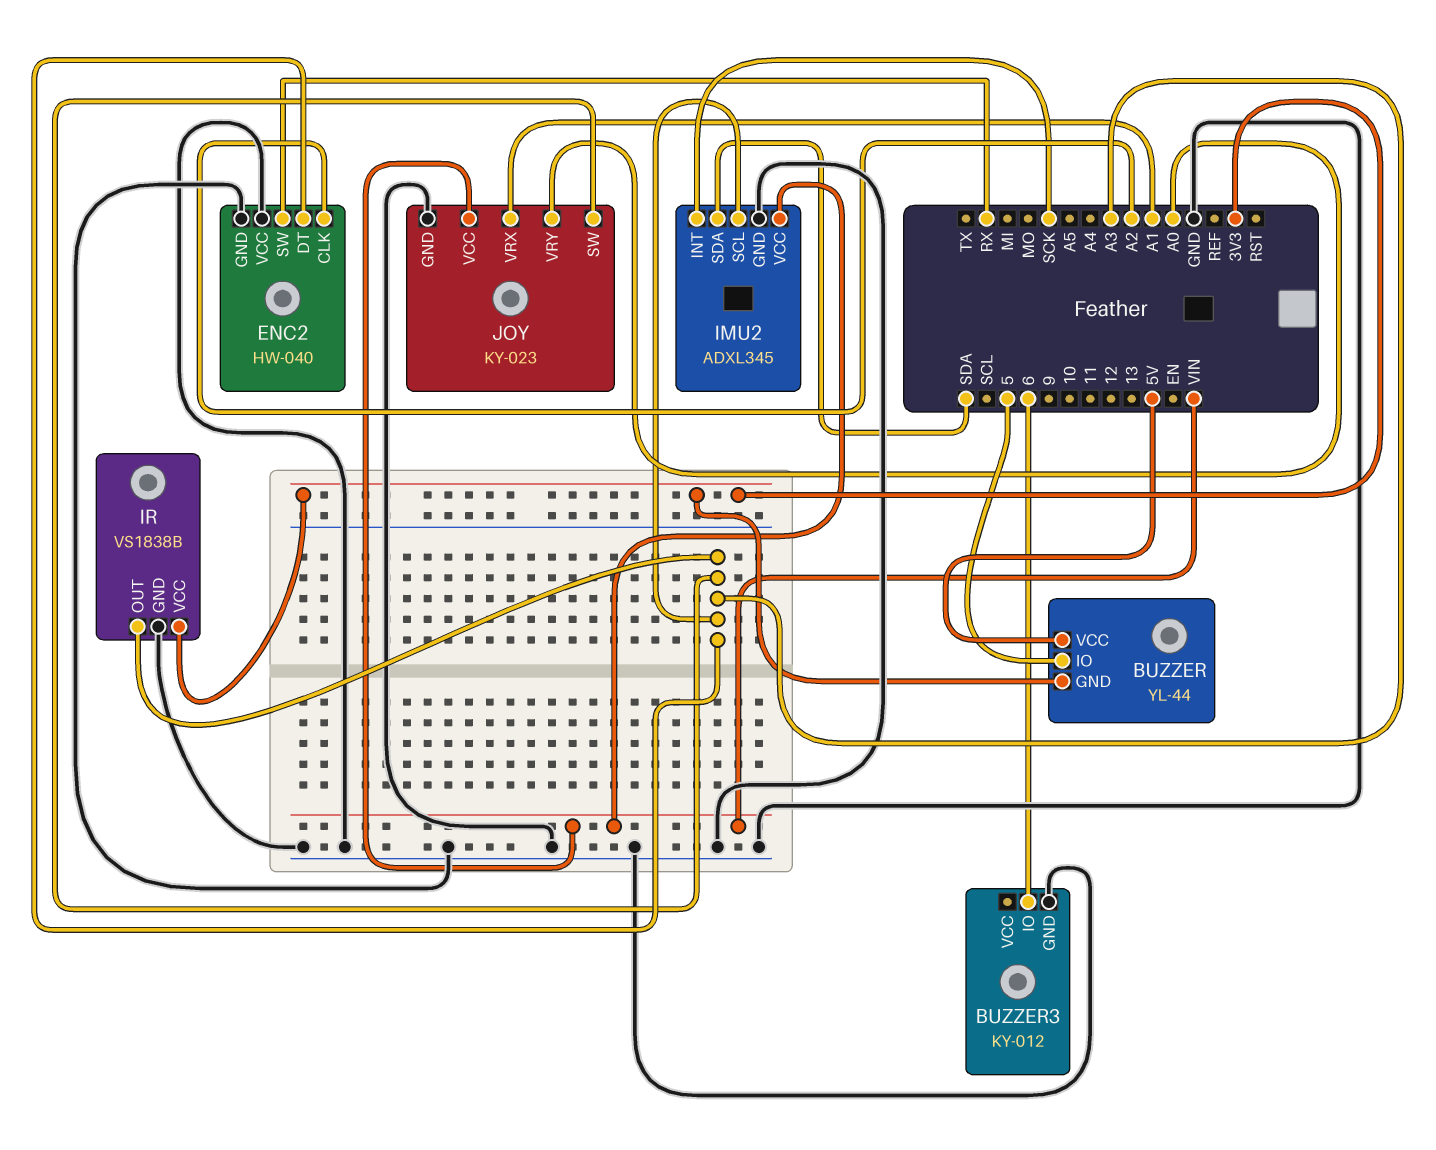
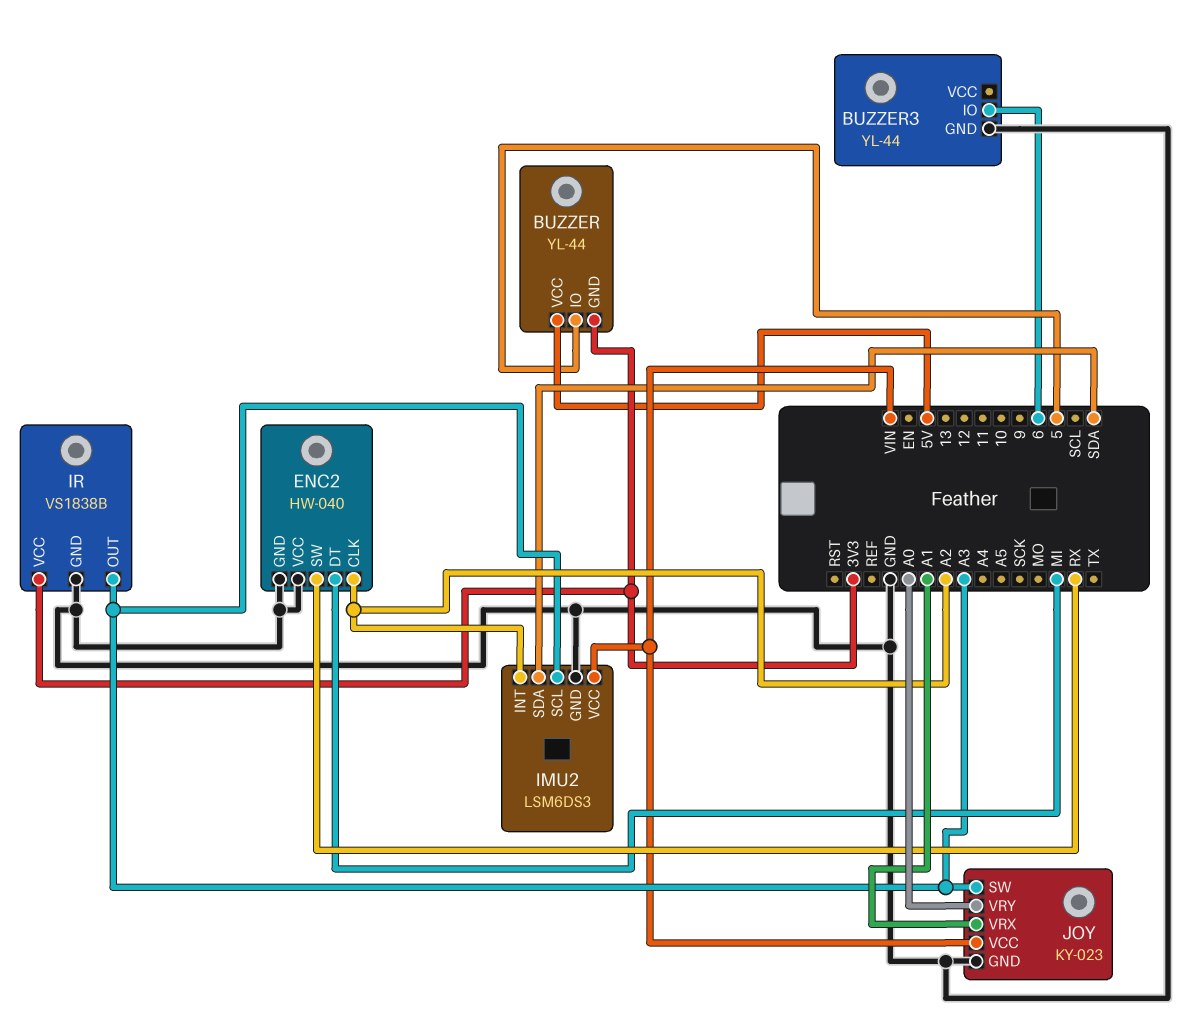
BUZZER3: KY-012 -> YL-44
ENC2 pin DT: A3 -> MI
IMU2: ADXL345 -> LSM6DS3
IMU2 pin INT: SCK -> A2

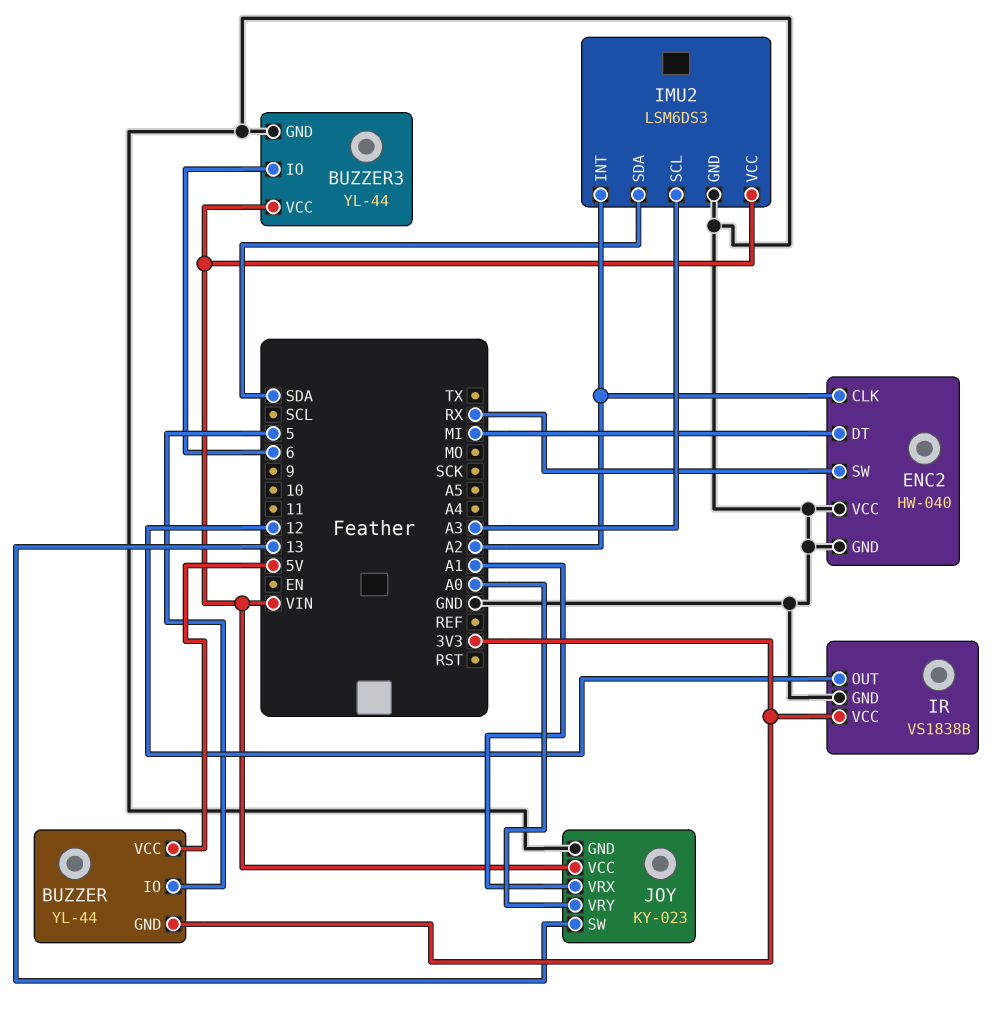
BUZZER3 pin VCC: none -> VIN
IR pin OUT: A3 -> 12
JOY pin SW: A3 -> 13

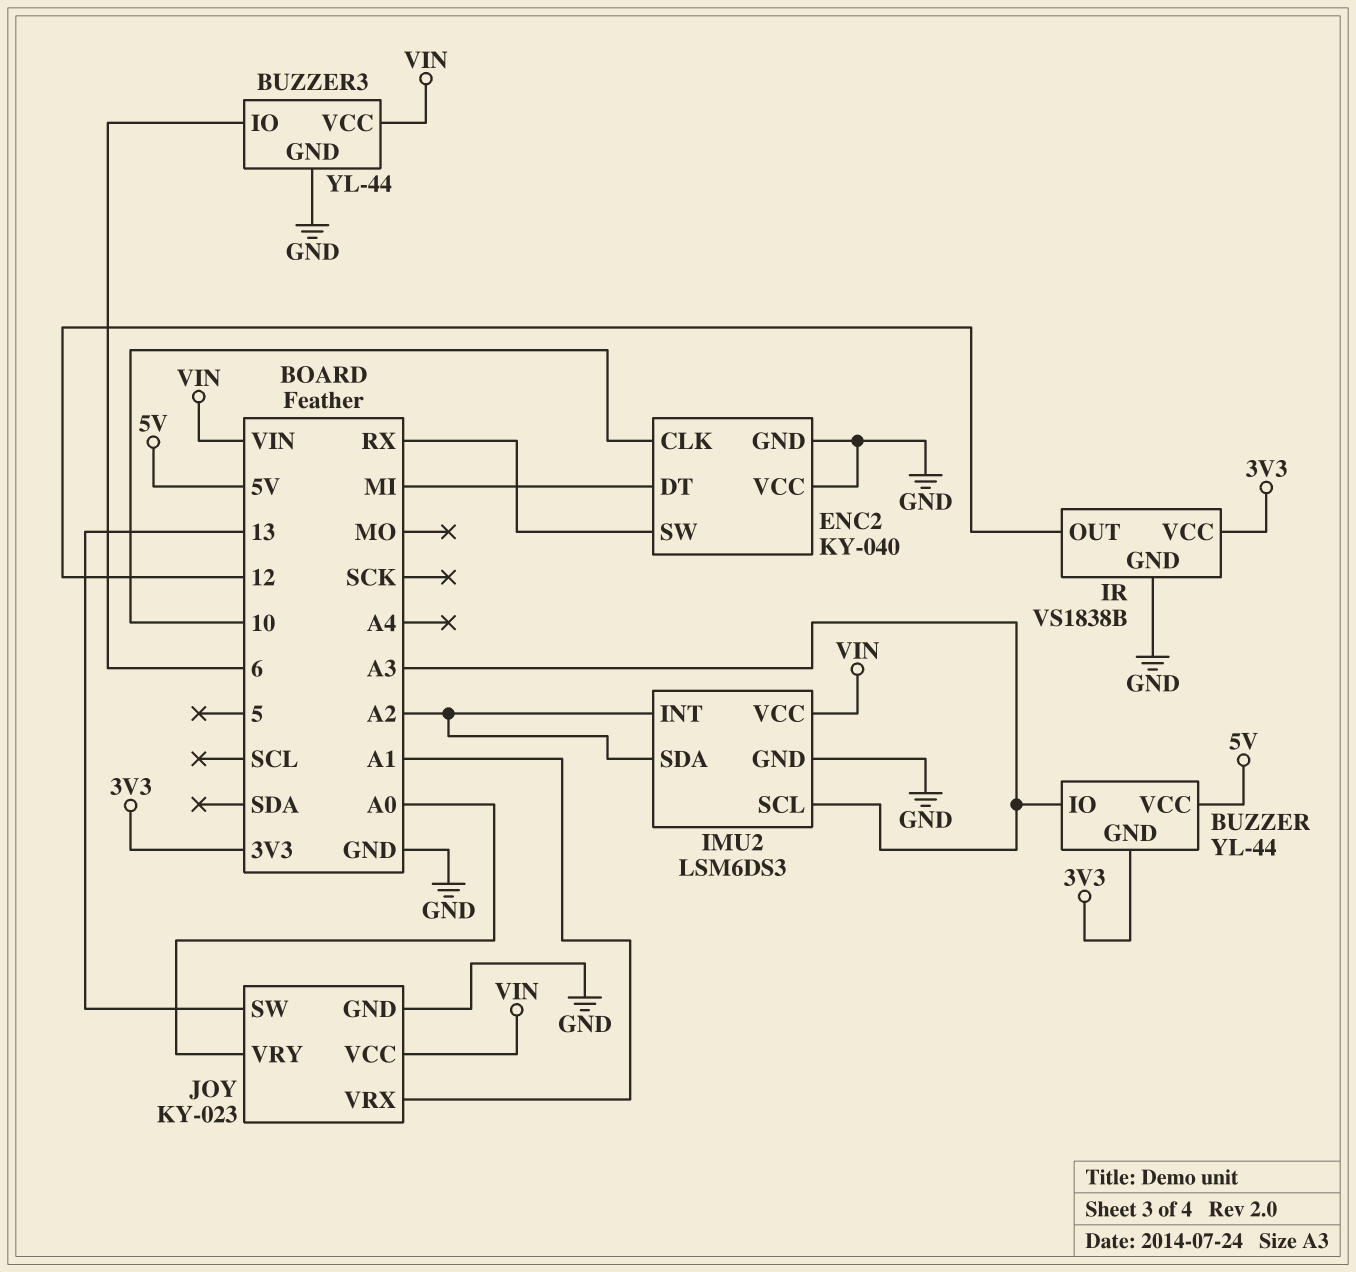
BUZZER pin IO: 5 -> A3
ENC2: HW-040 -> KY-040
ENC2 pin CLK: A2 -> 10
IMU2 pin SDA: SDA -> A2

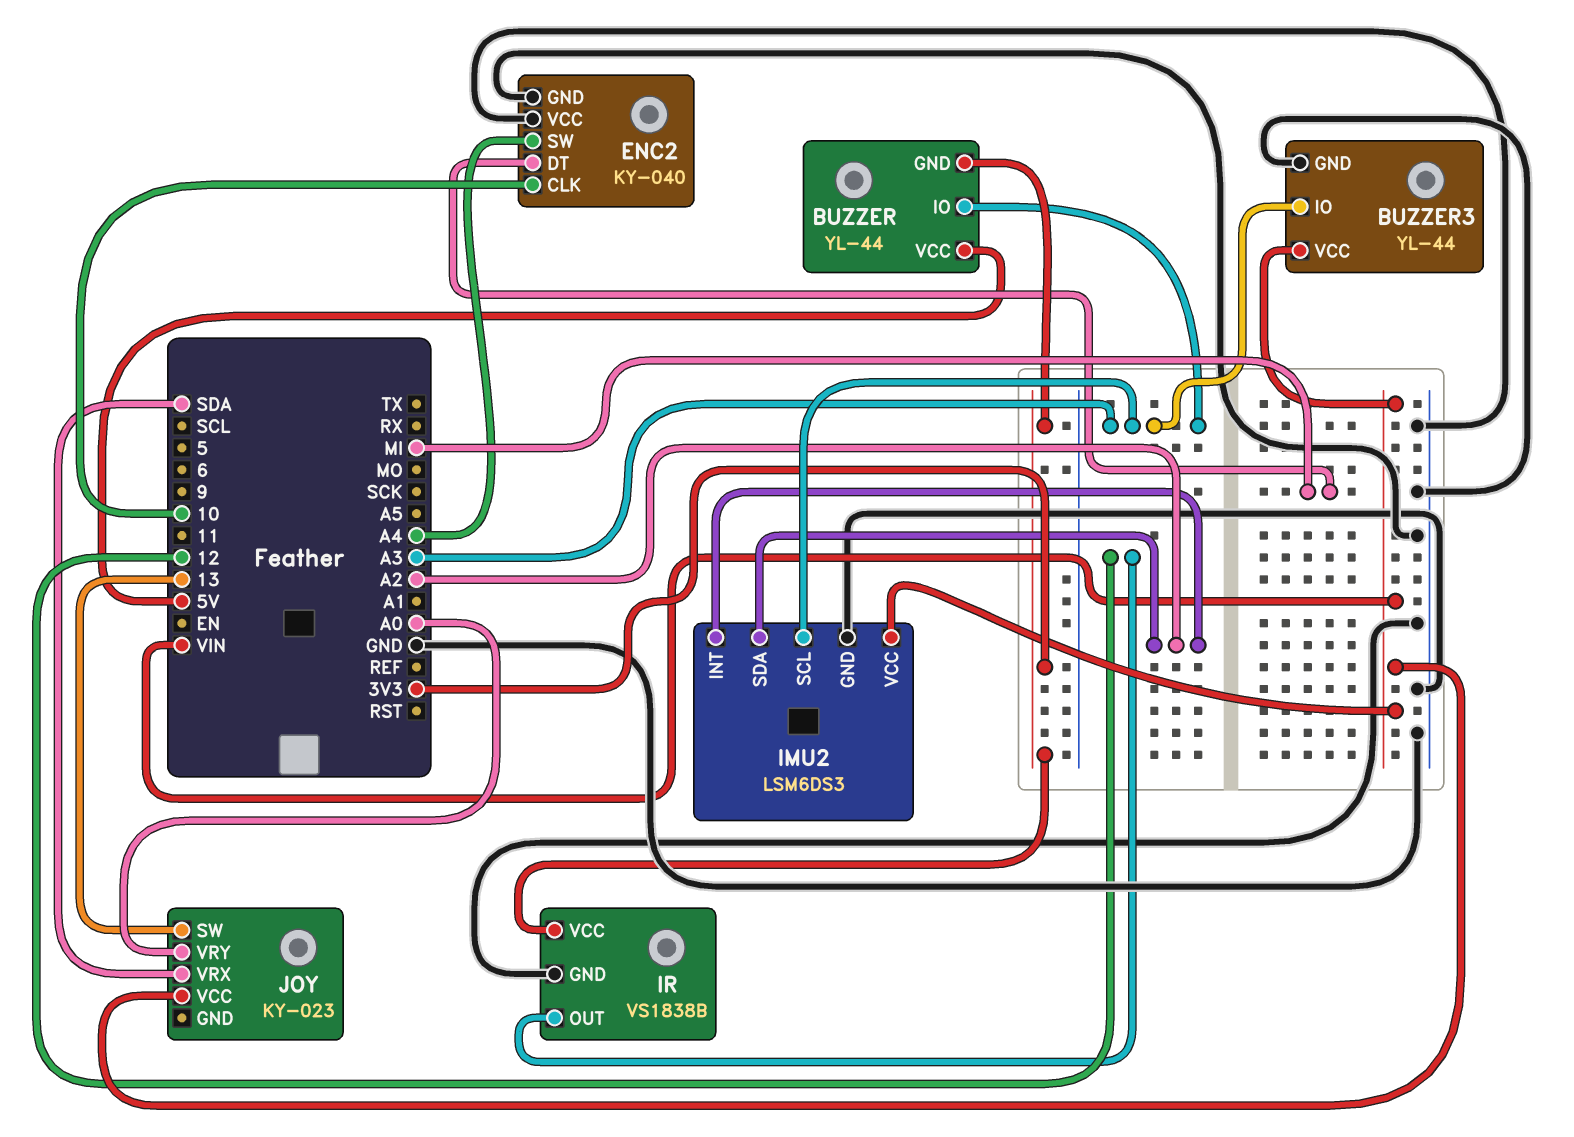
BUZZER3 pin IO: 6 -> A3
ENC2 pin SW: RX -> A4
JOY pin GND: GND -> none
JOY pin VRX: A1 -> SDA

